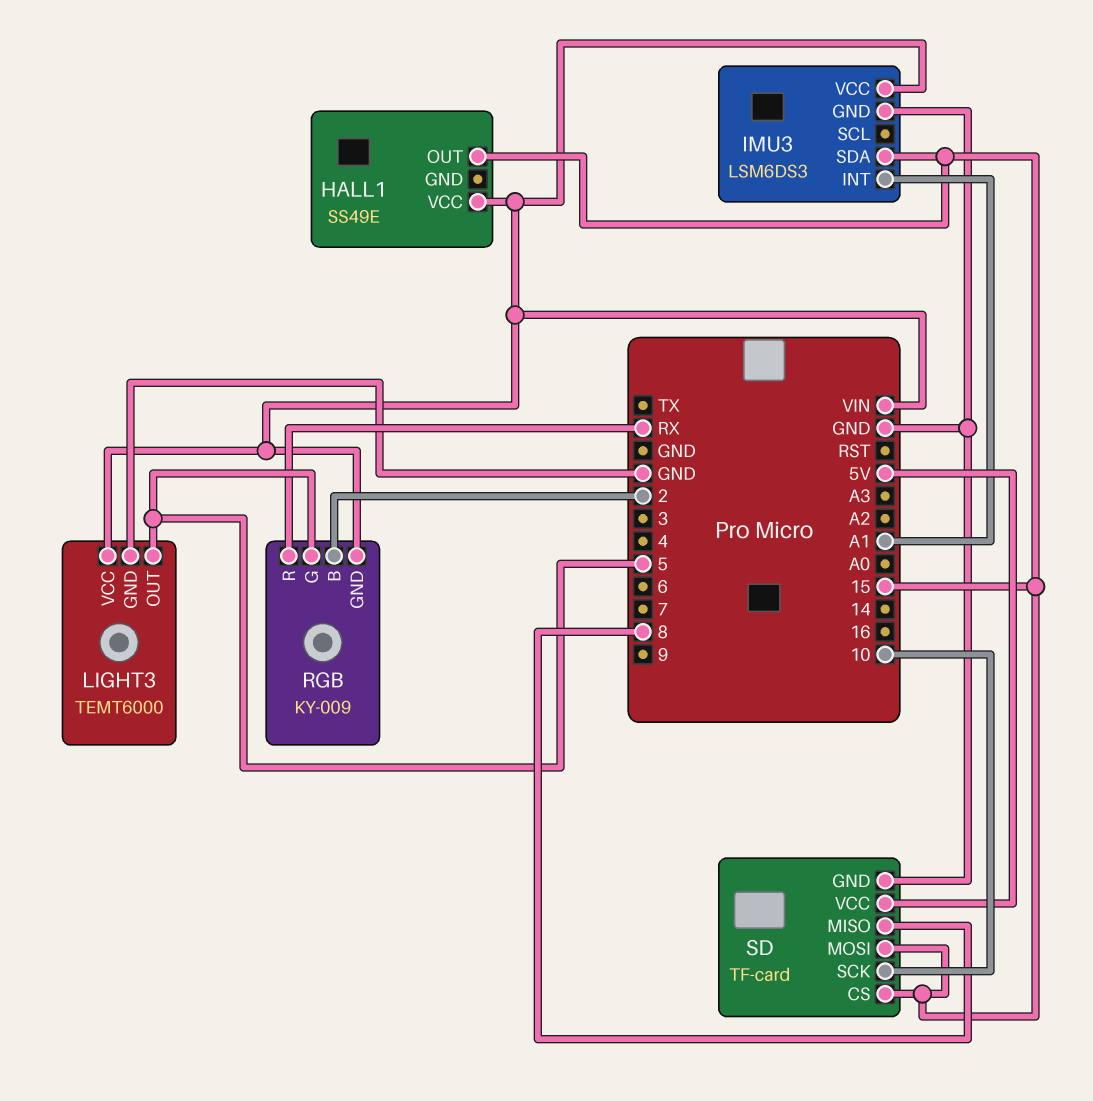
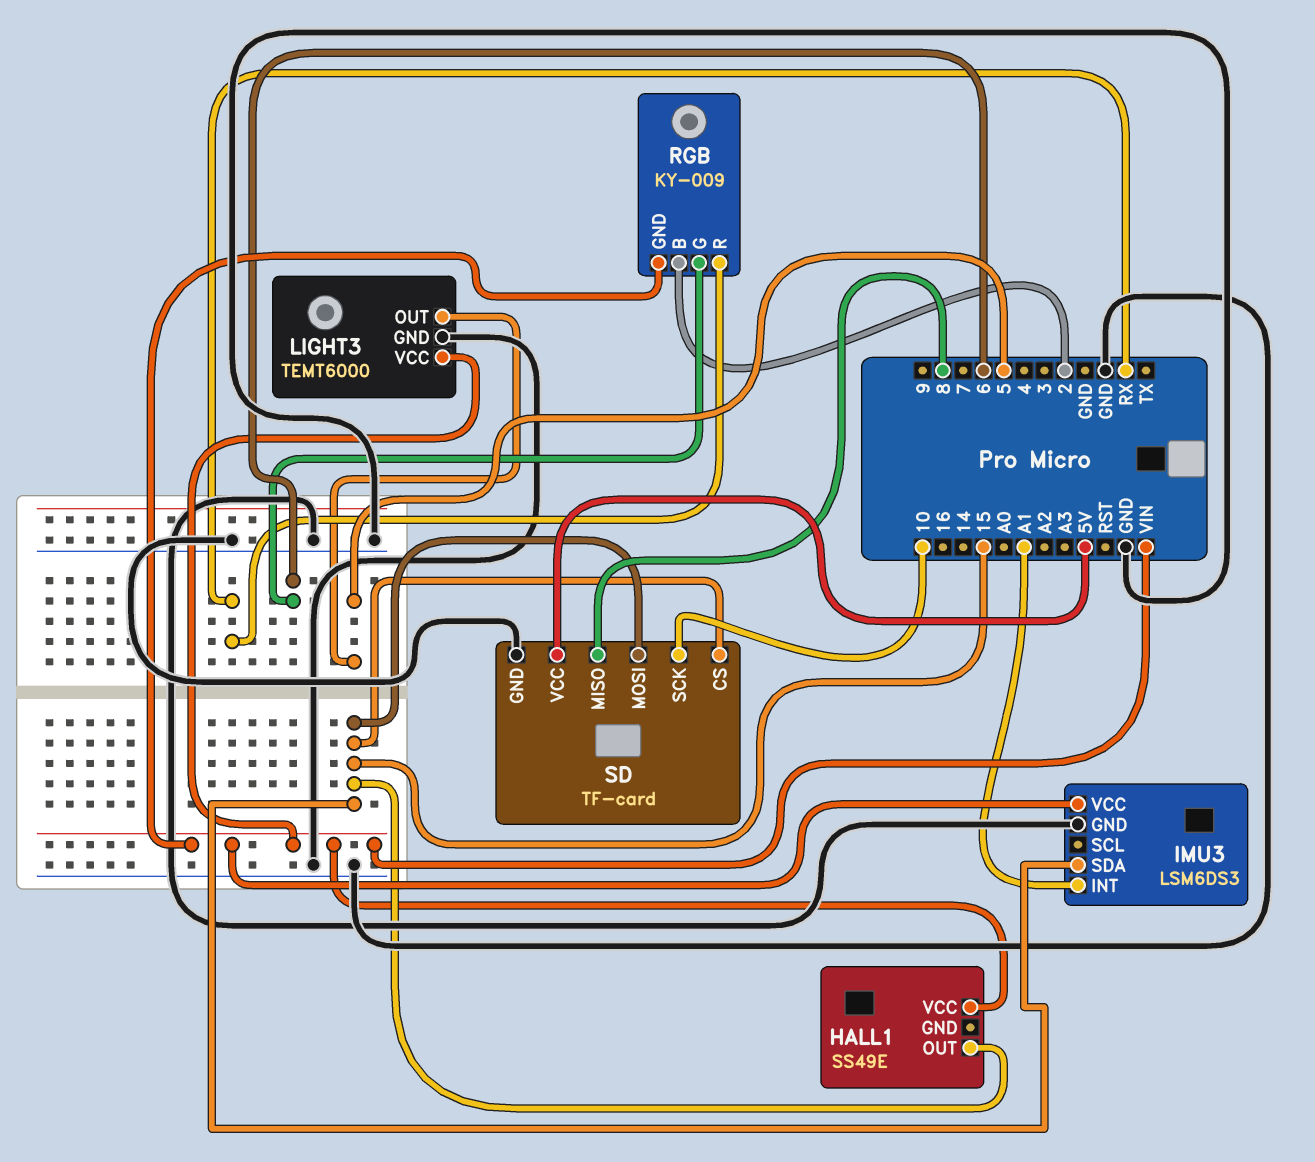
RGB pin G: 5 -> 6

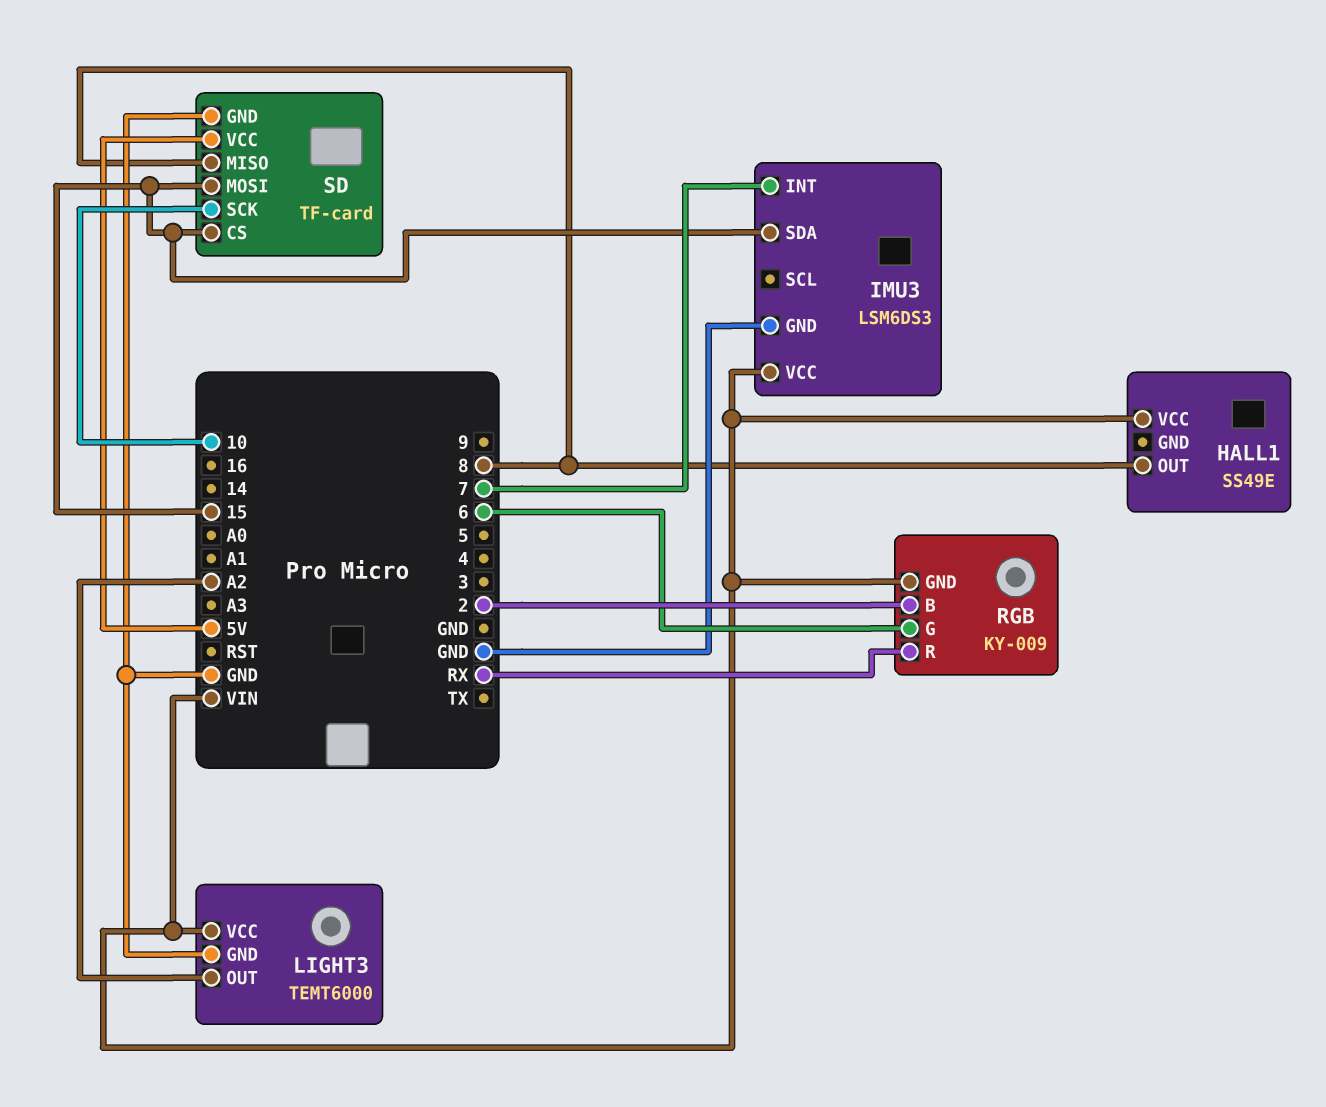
HALL1 pin OUT: 15 -> 8
IMU3 pin INT: A1 -> 7
LIGHT3 pin OUT: 5 -> A2

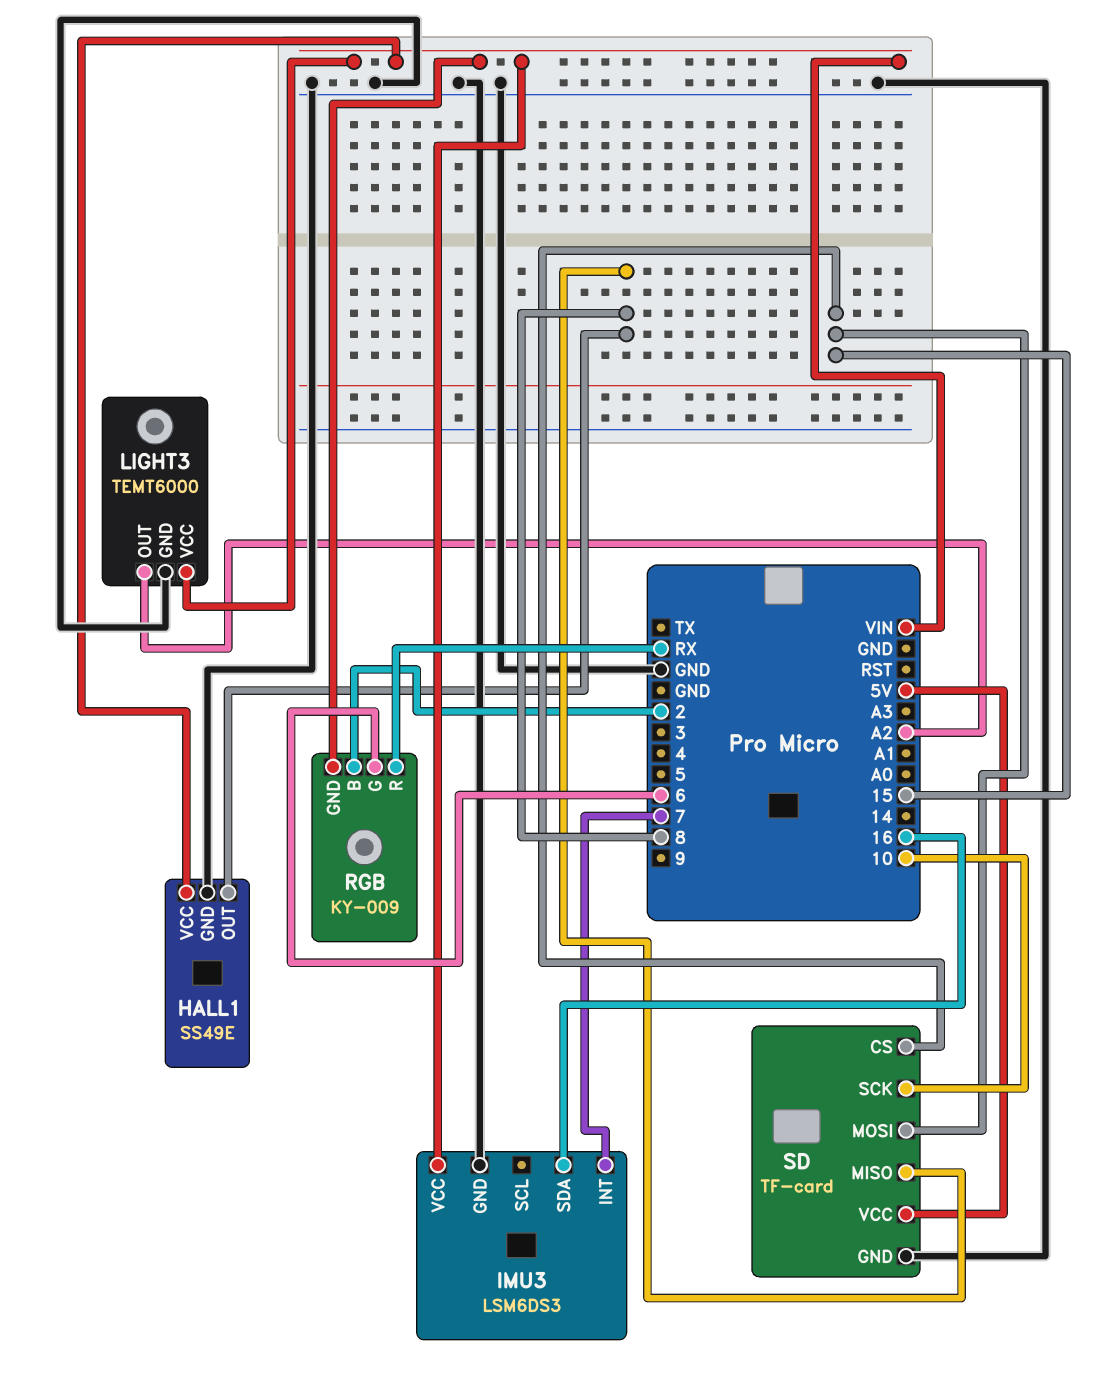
HALL1 pin GND: none -> GND
IMU3 pin SDA: 15 -> 16

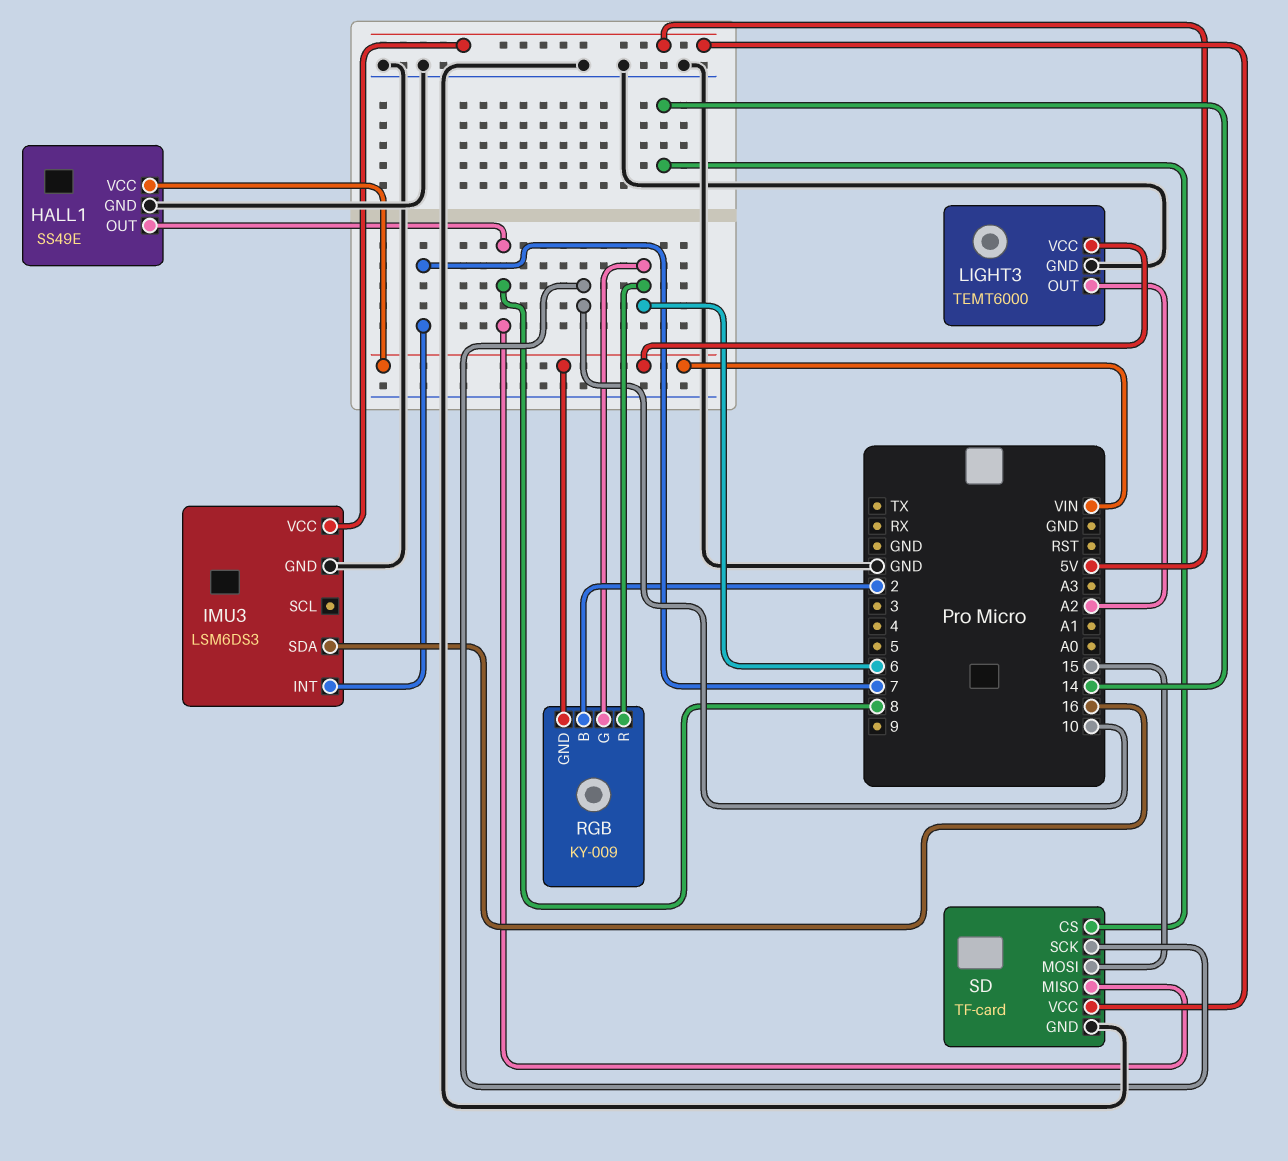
IMU3 pin VCC: VIN -> 5V
RGB pin R: RX -> 6
SD pin CS: 15 -> 14

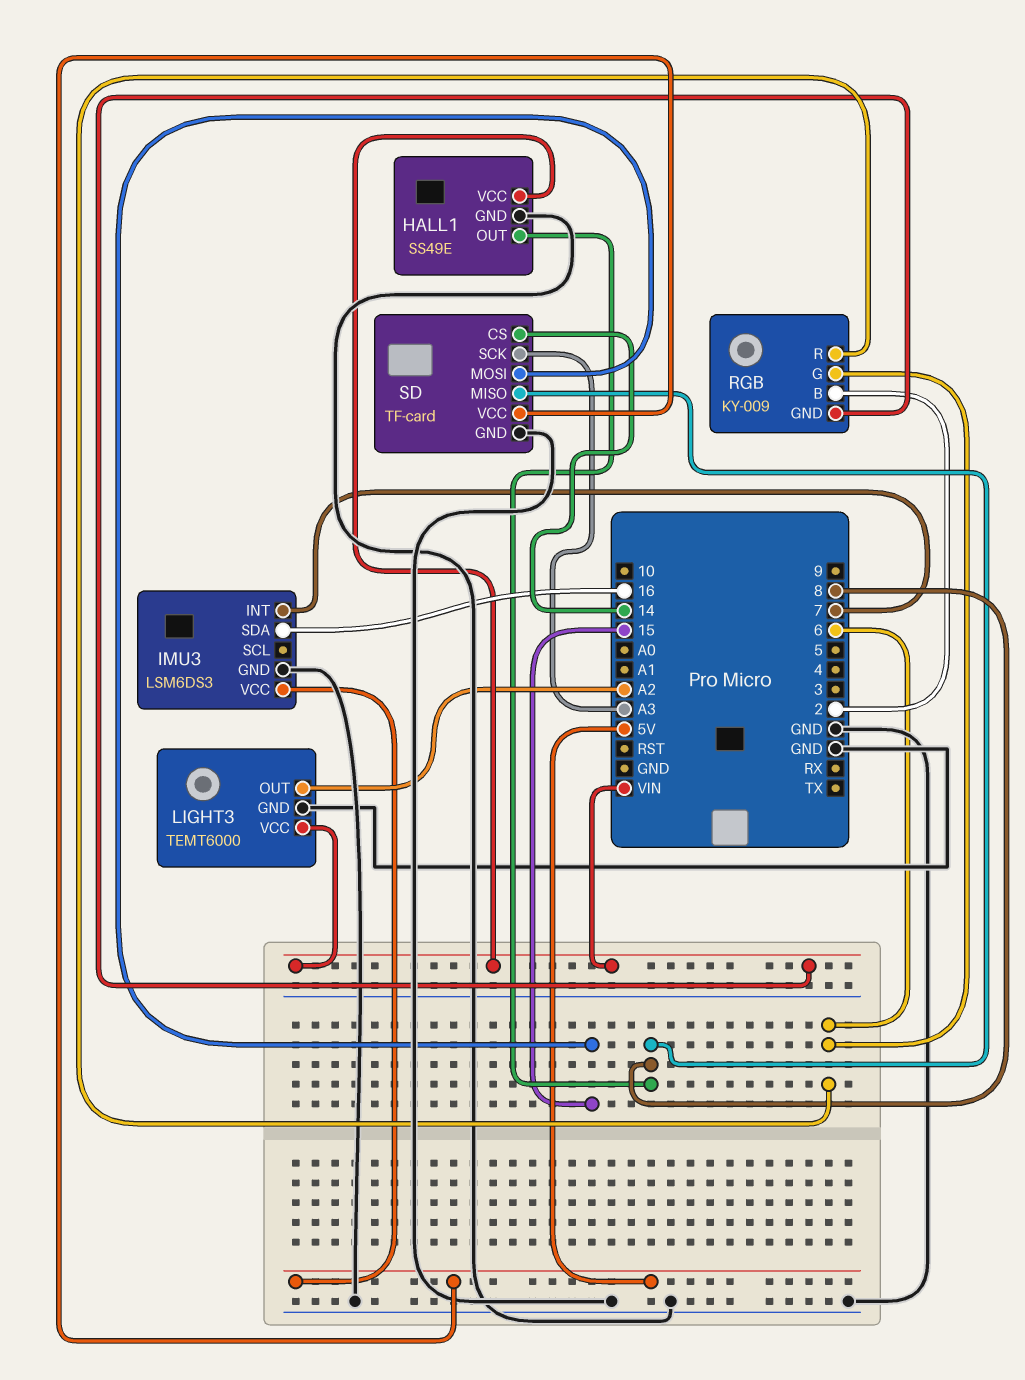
SD pin SCK: 10 -> A3

